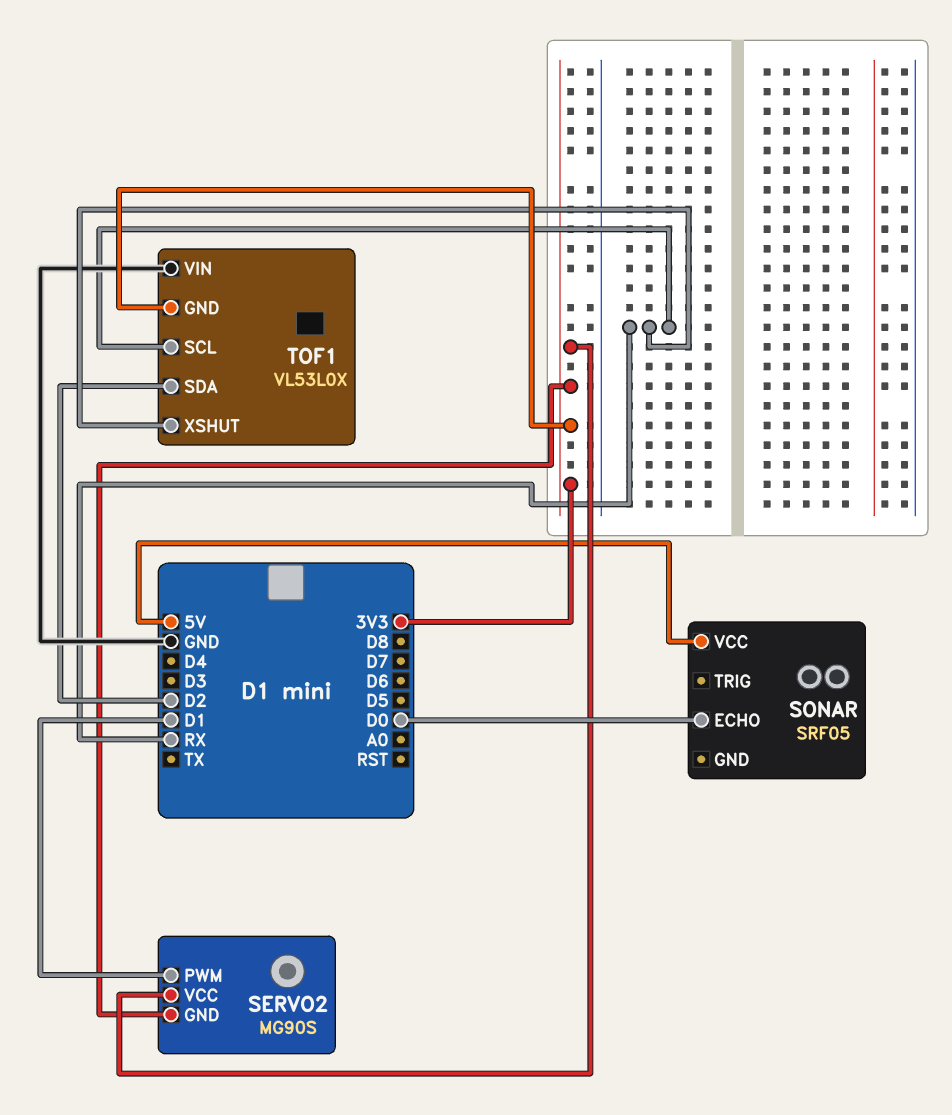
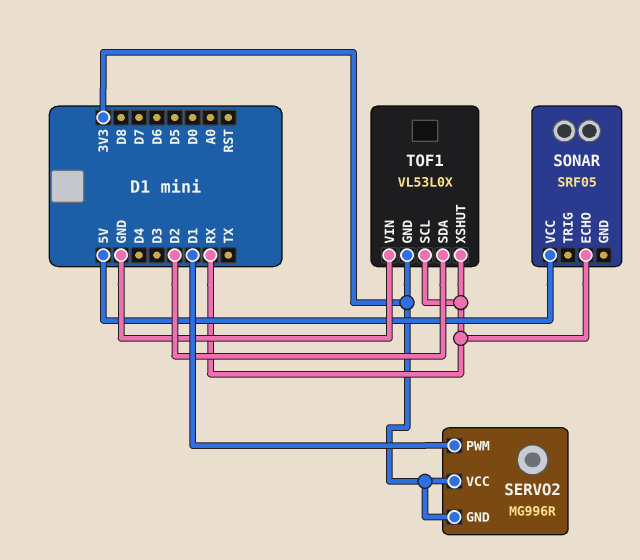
SERVO2: MG90S -> MG996R
SONAR pin ECHO: D0 -> RX

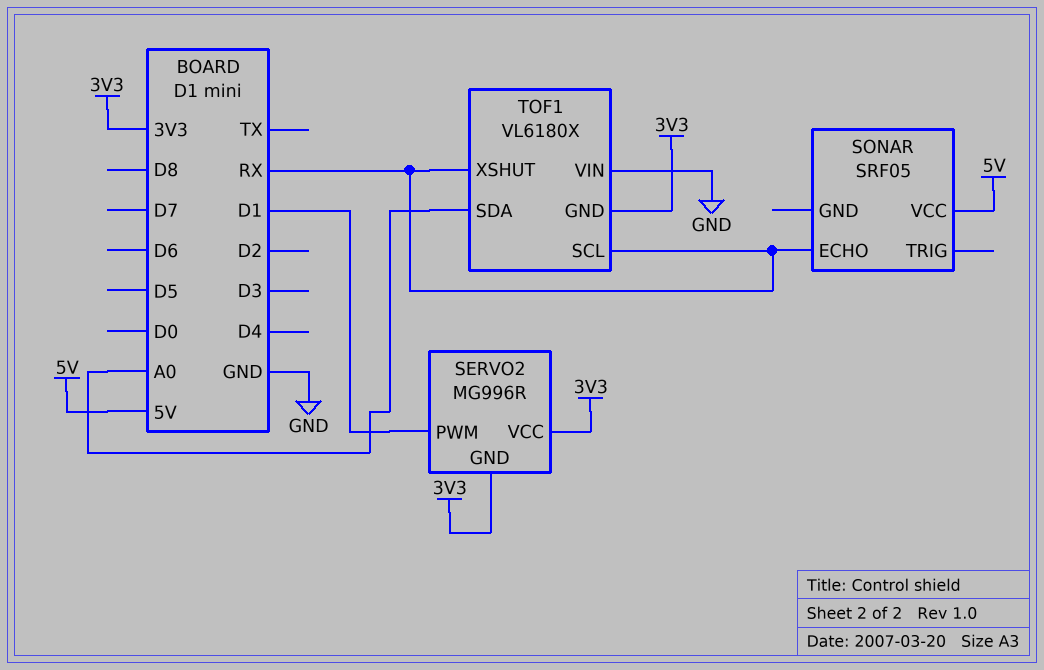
TOF1: VL53L0X -> VL6180X
TOF1 pin SDA: D2 -> A0

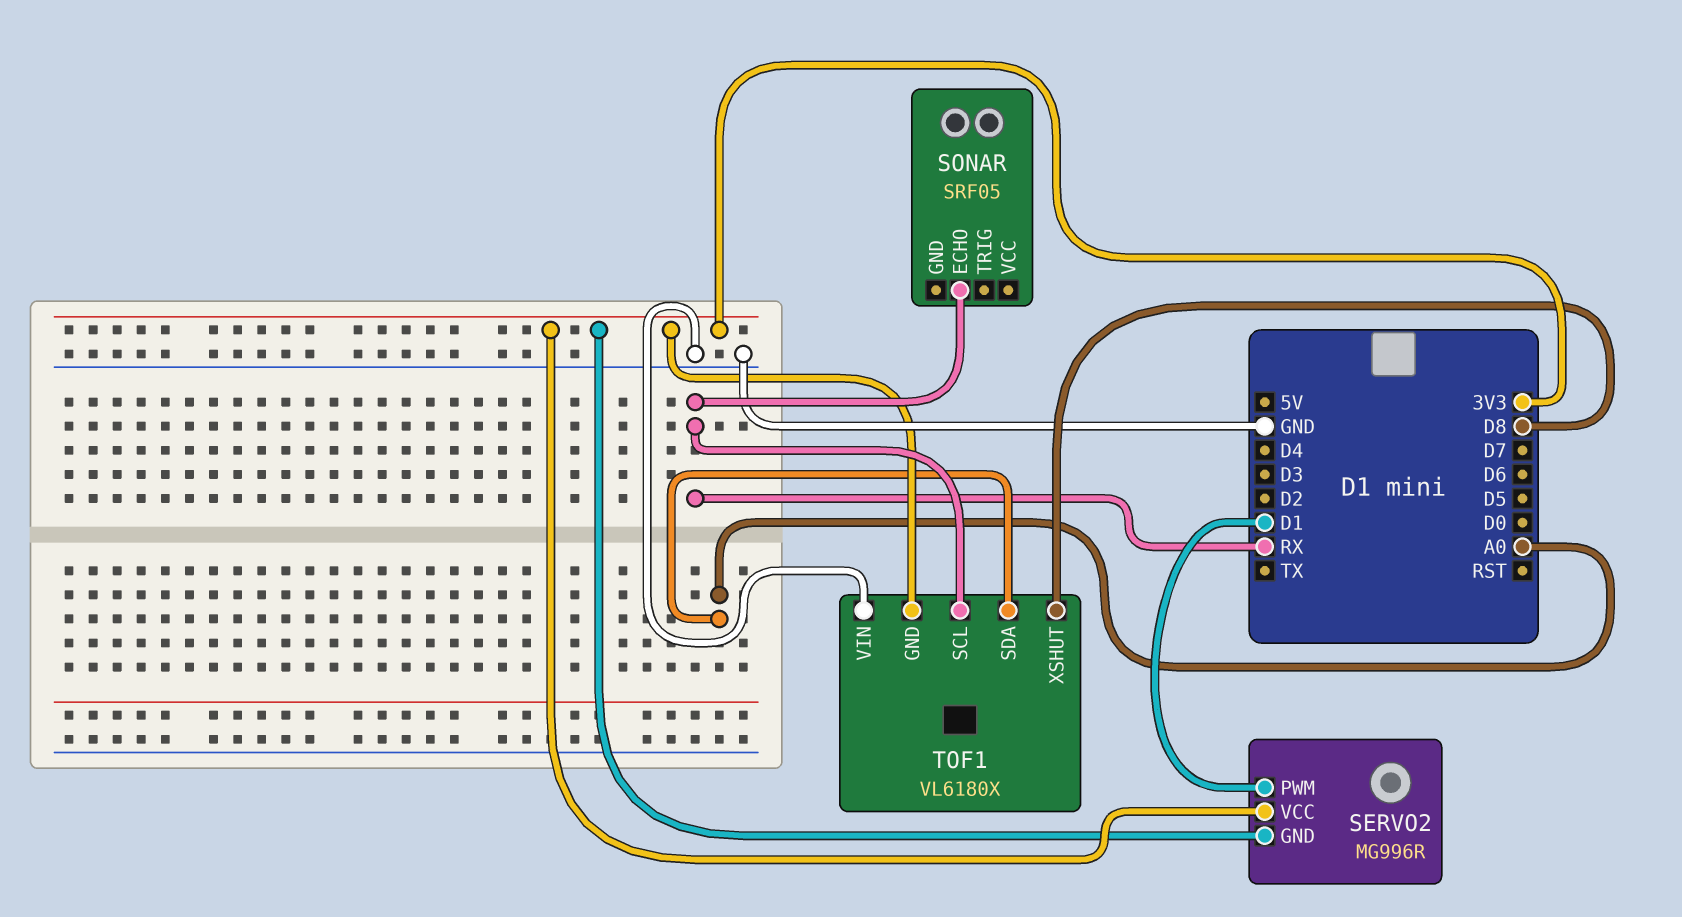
SONAR pin VCC: 5V -> none
TOF1 pin XSHUT: RX -> D8

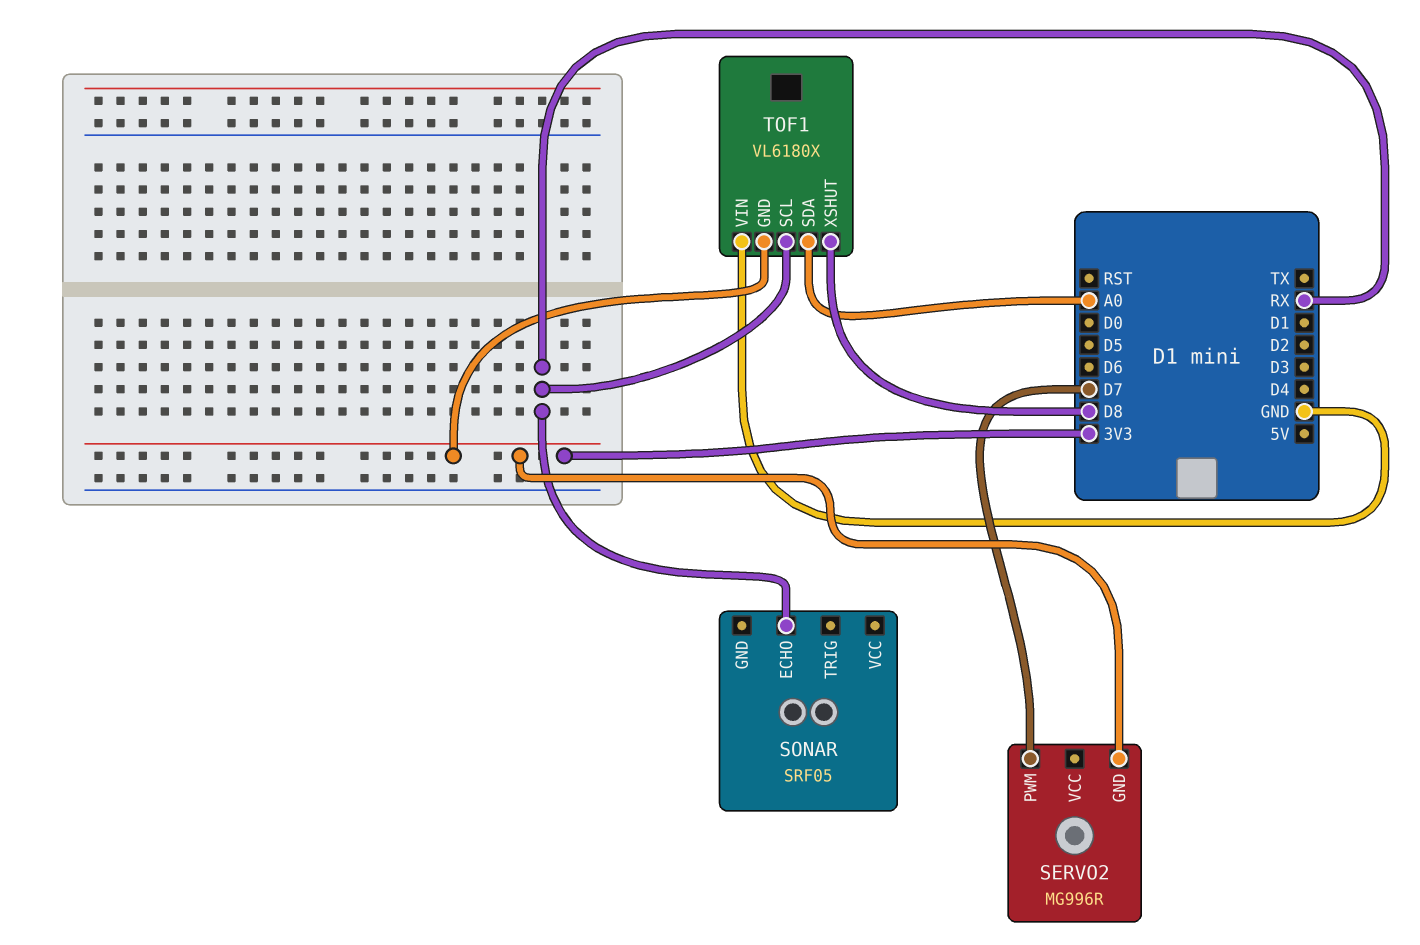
SERVO2 pin PWM: D1 -> D7
SERVO2 pin VCC: 3V3 -> none

